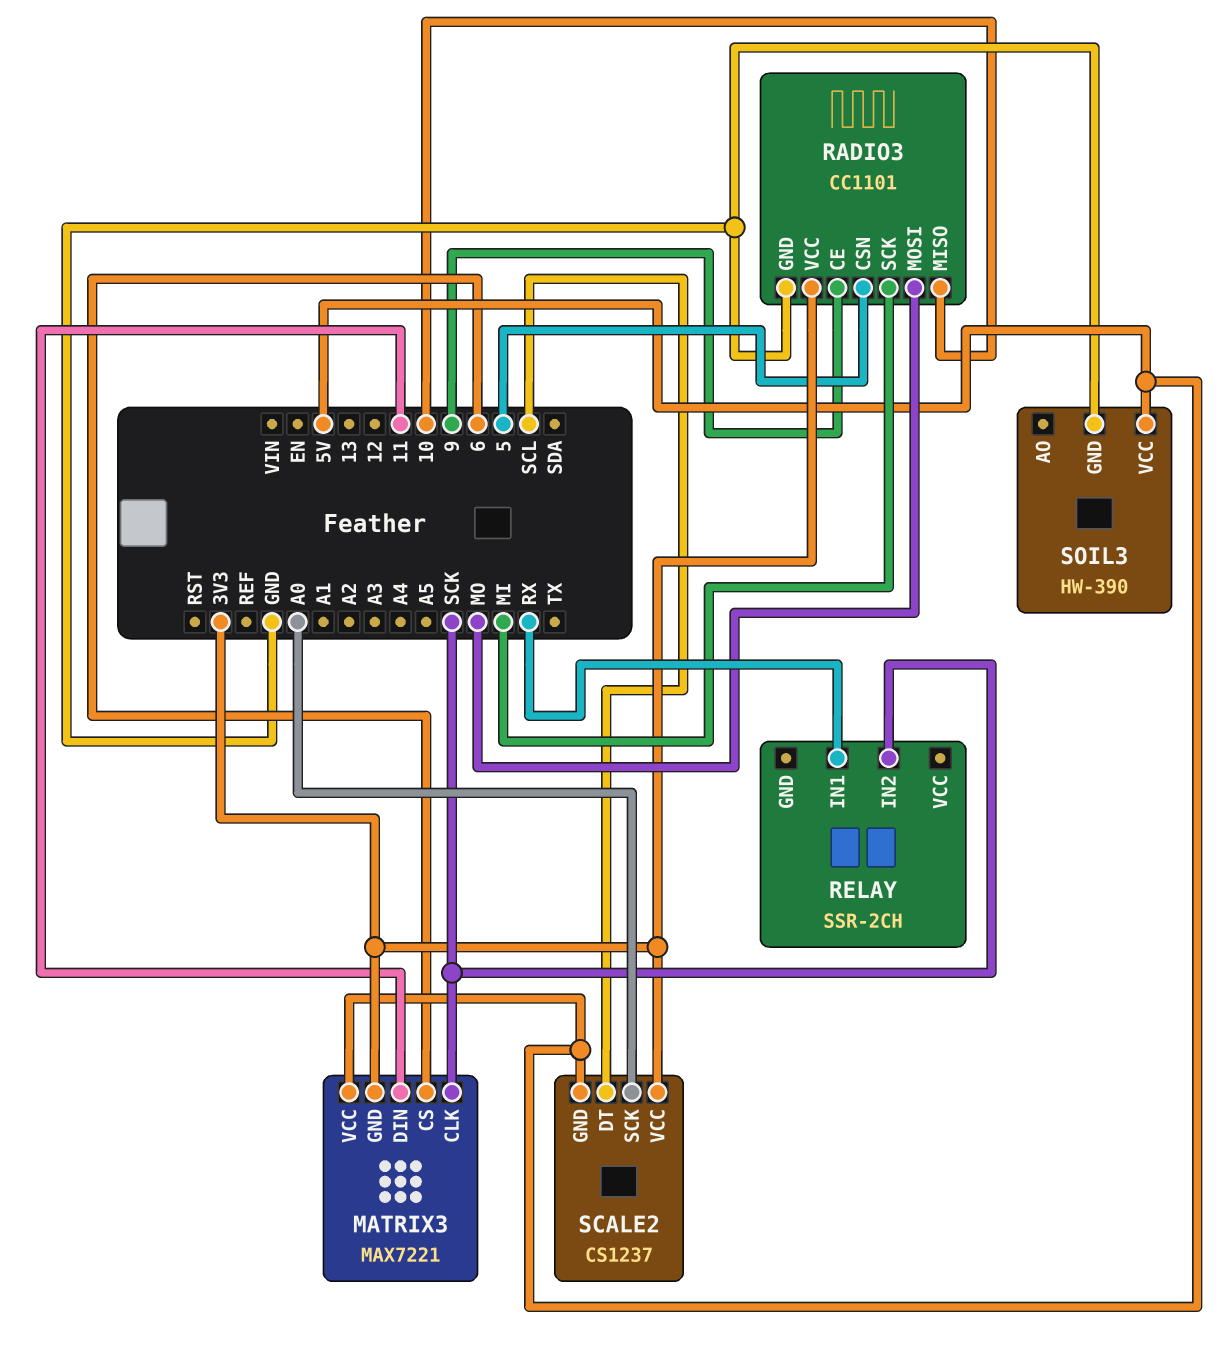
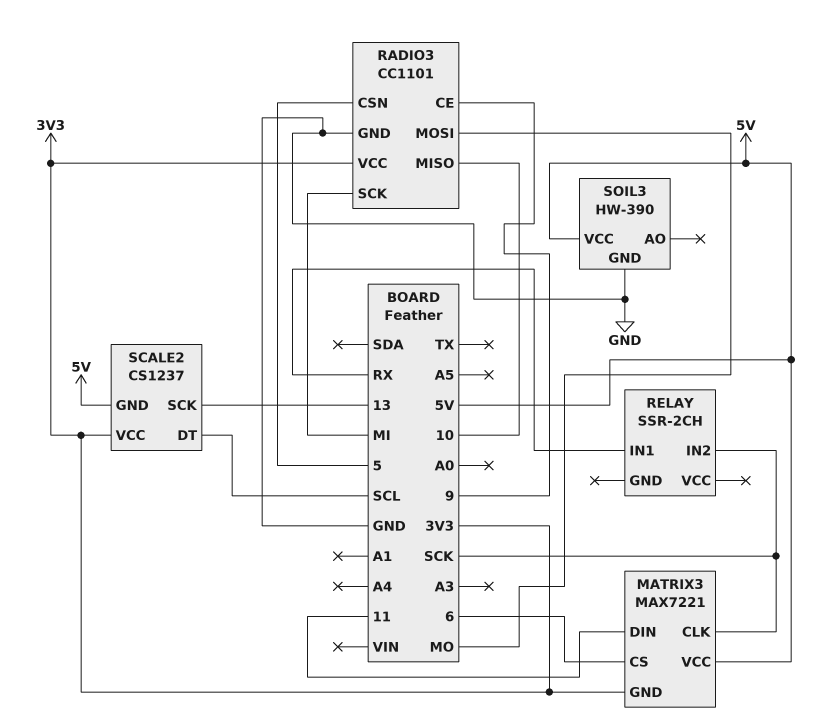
SCALE2 pin SCK: A0 -> 13

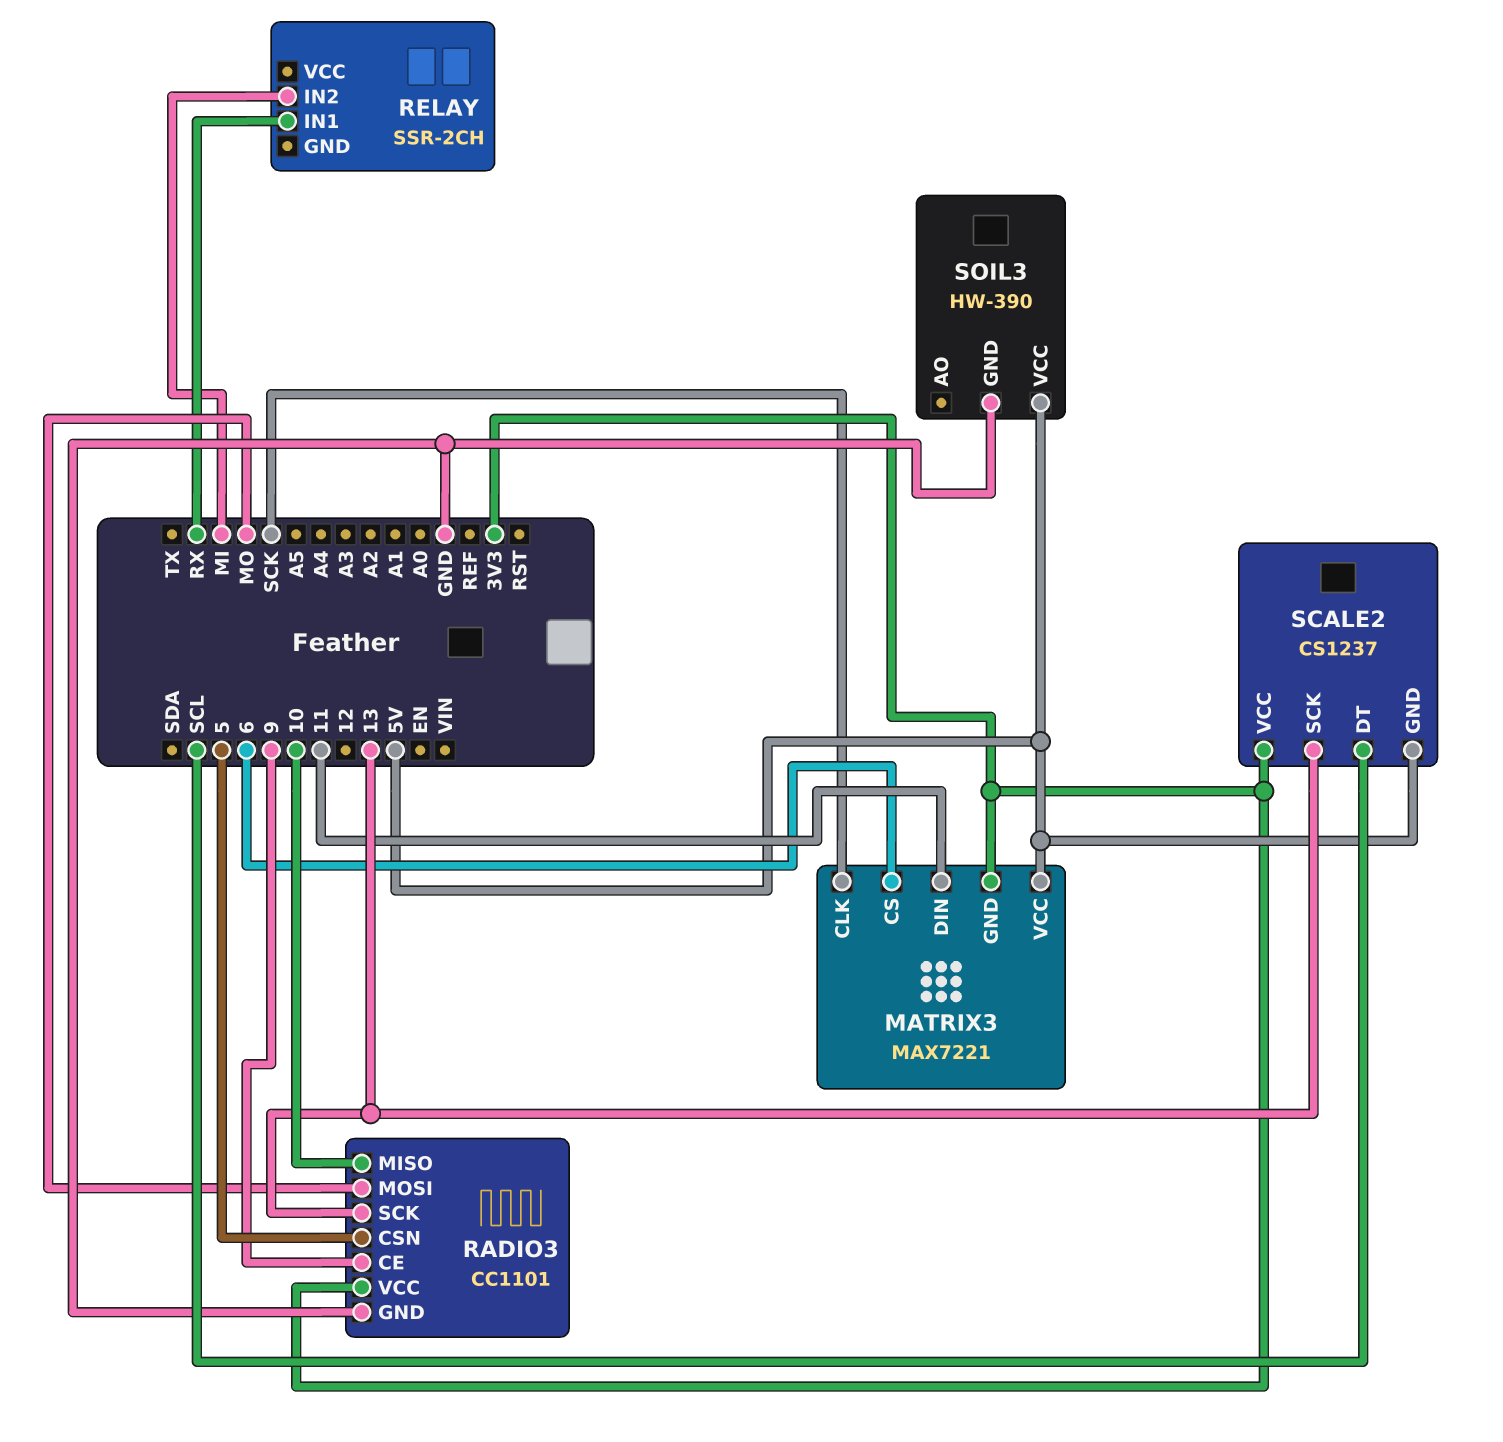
RADIO3 pin SCK: MI -> 13
RELAY pin IN2: SCK -> MI

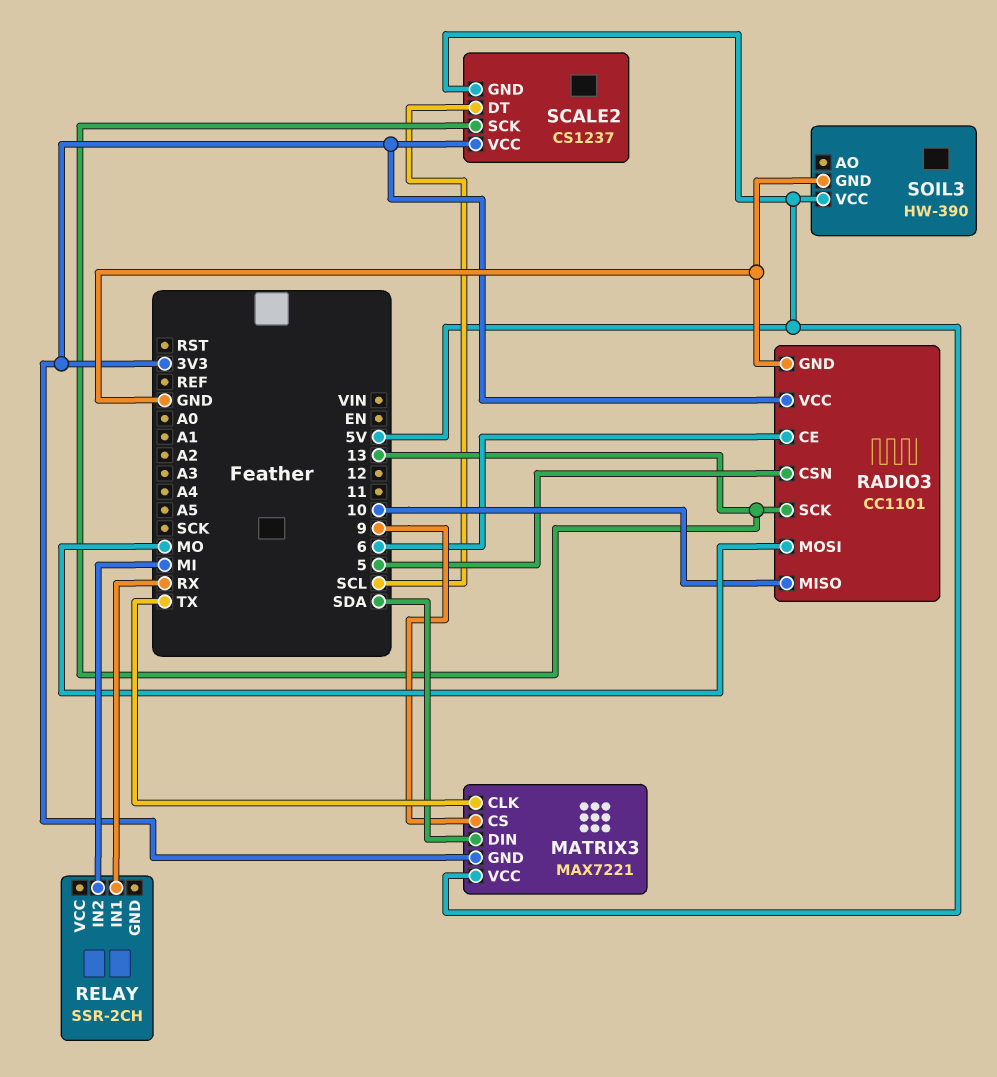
MATRIX3 pin CLK: SCK -> TX
MATRIX3 pin CS: 6 -> 9
MATRIX3 pin DIN: 11 -> SDA
RADIO3 pin CE: 9 -> 6

